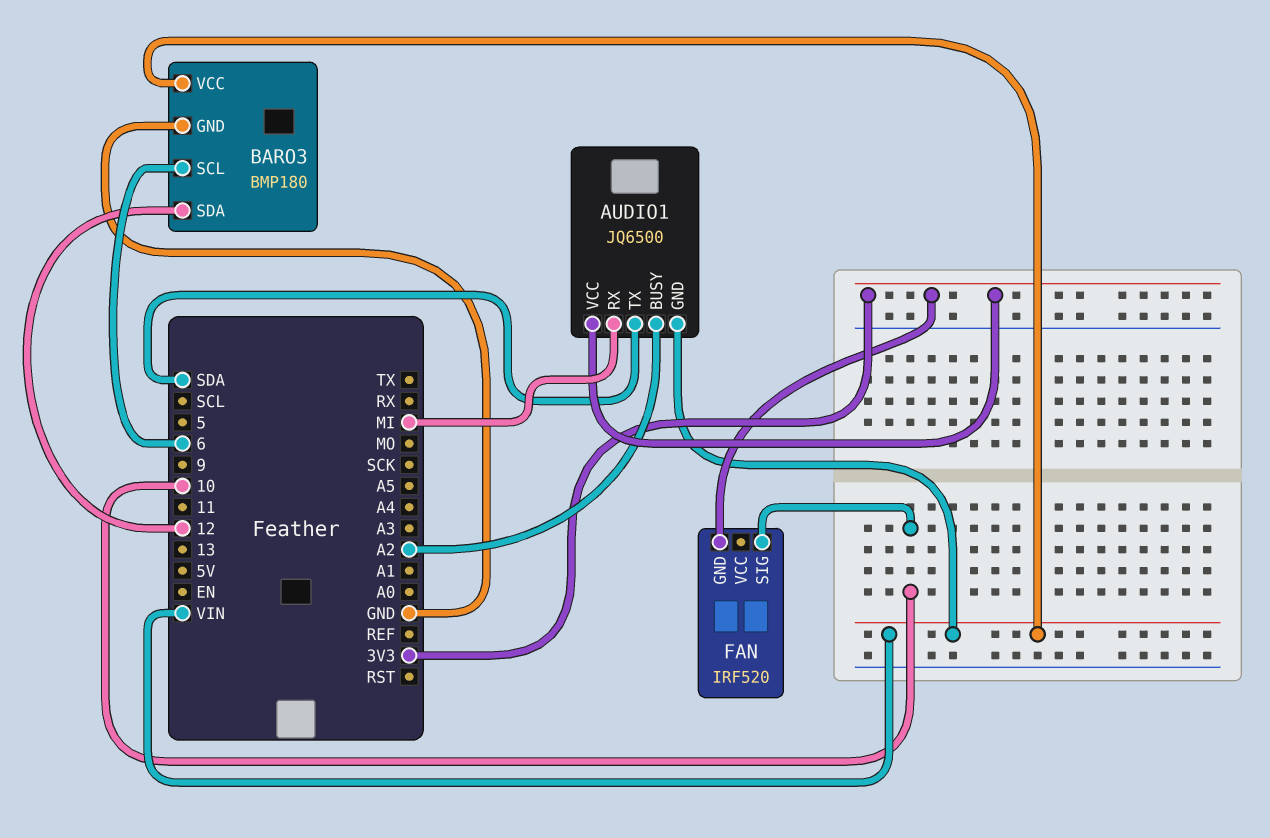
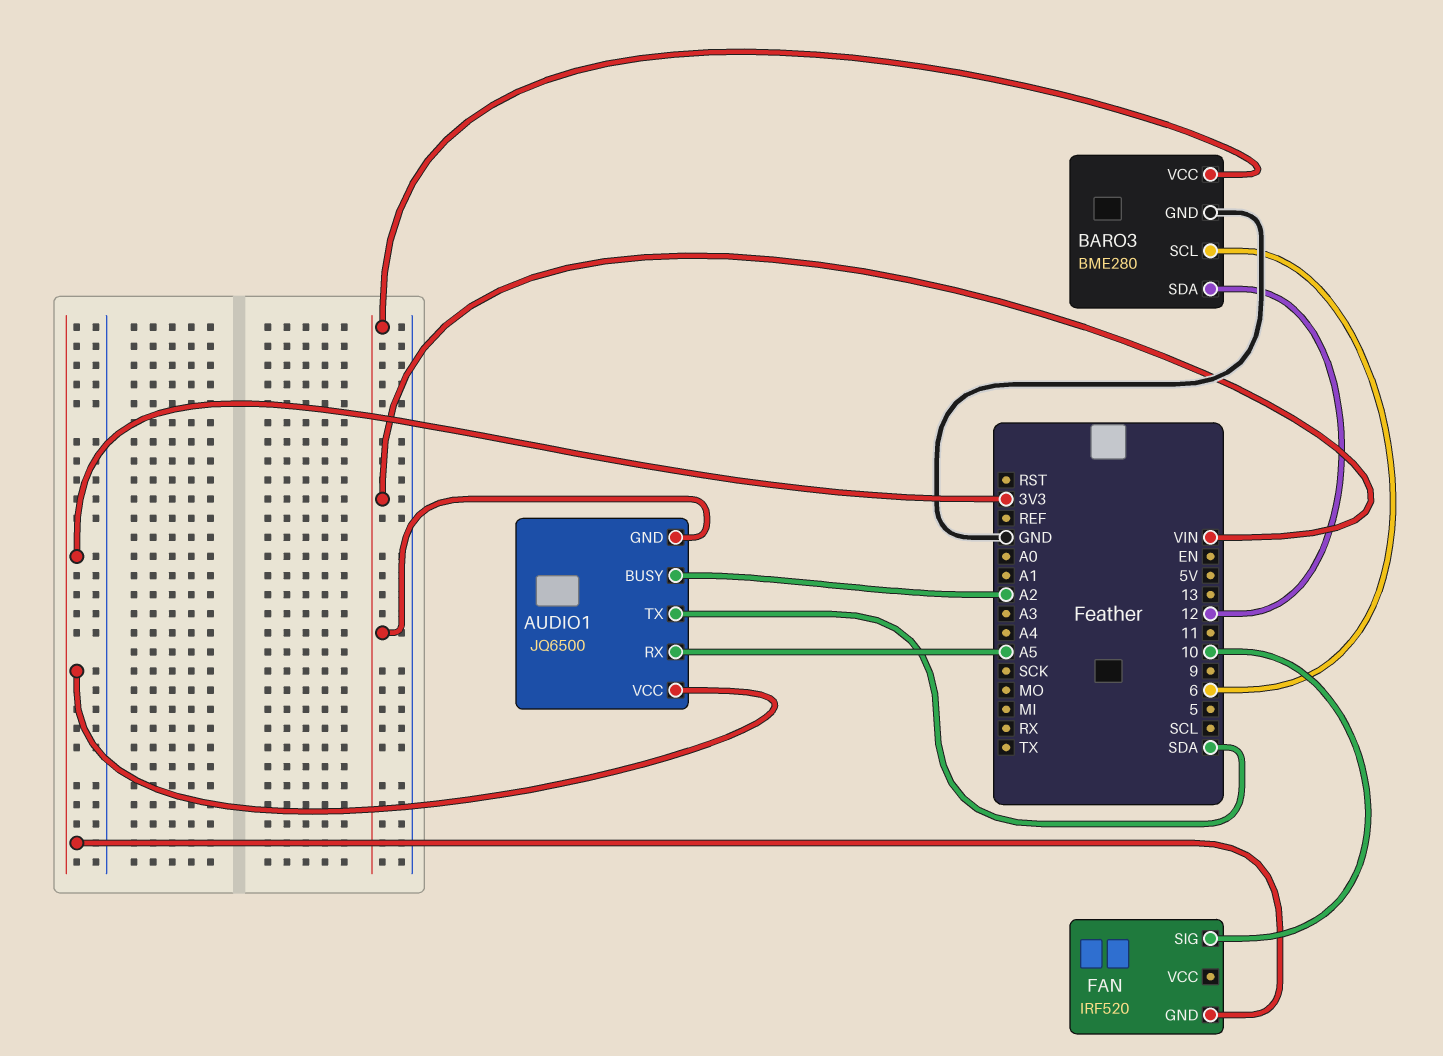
AUDIO1 pin RX: MI -> A5
BARO3: BMP180 -> BME280

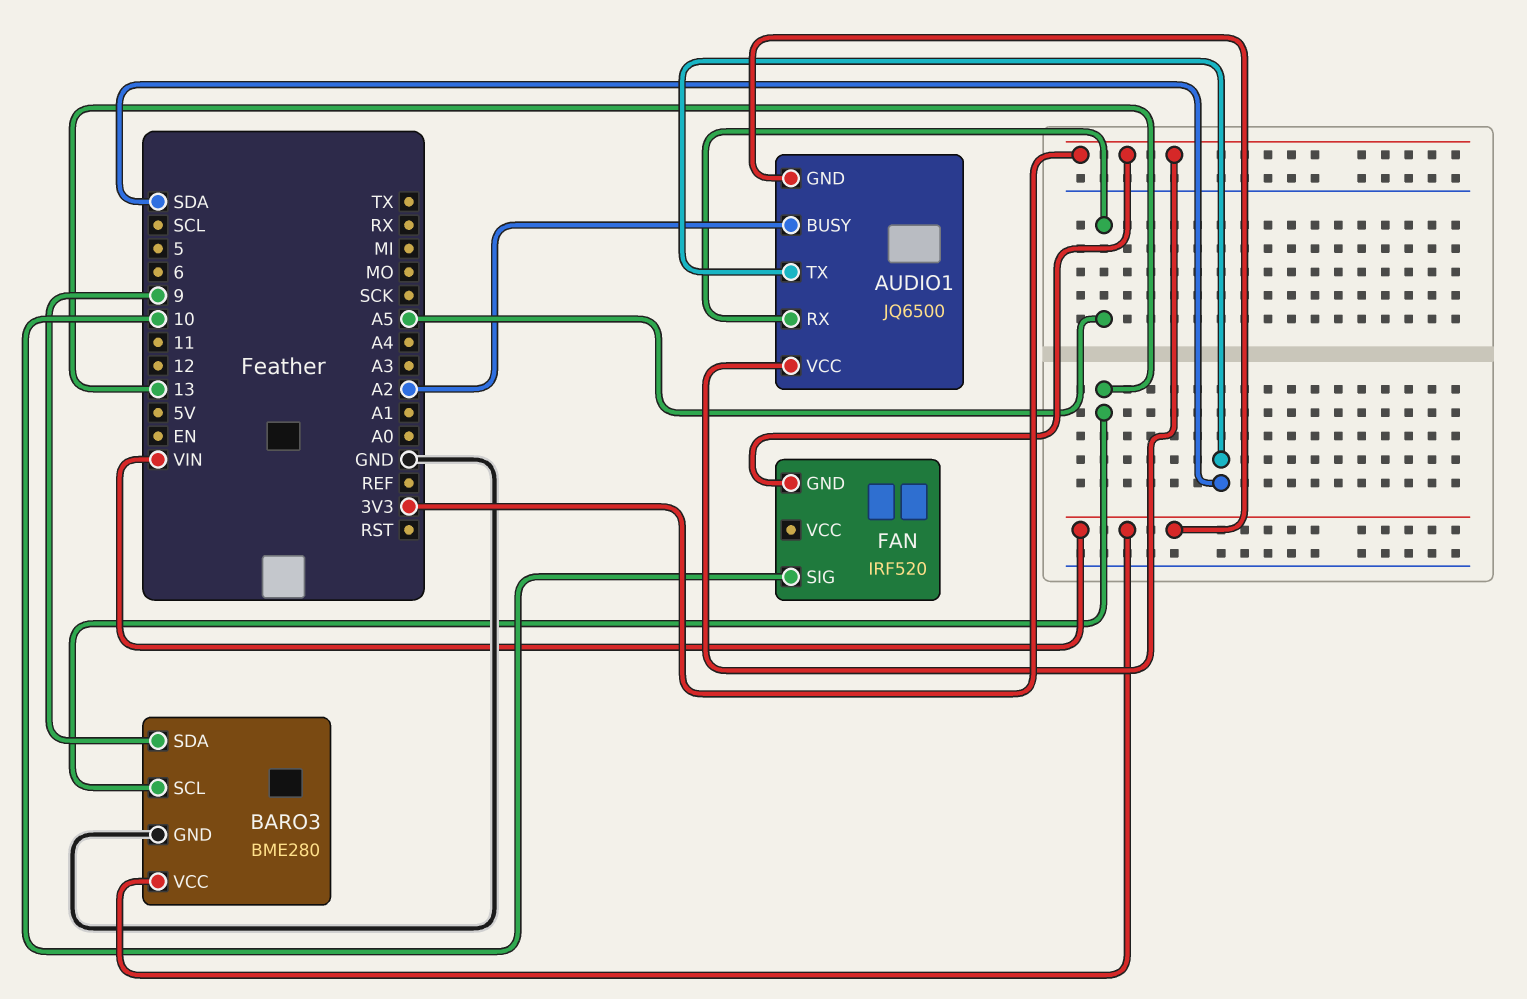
BARO3 pin SCL: 6 -> 13
BARO3 pin SDA: 12 -> 9

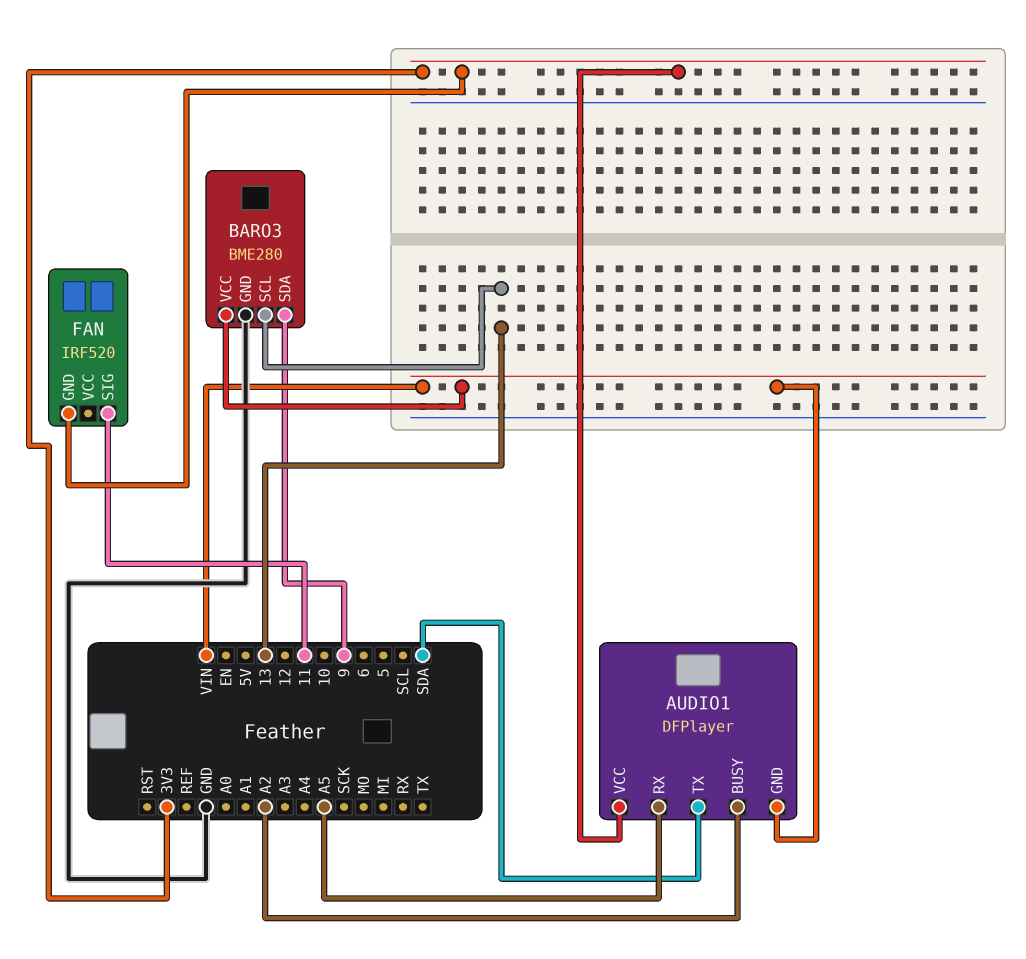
AUDIO1: JQ6500 -> DFPlayer
FAN pin SIG: 10 -> 11

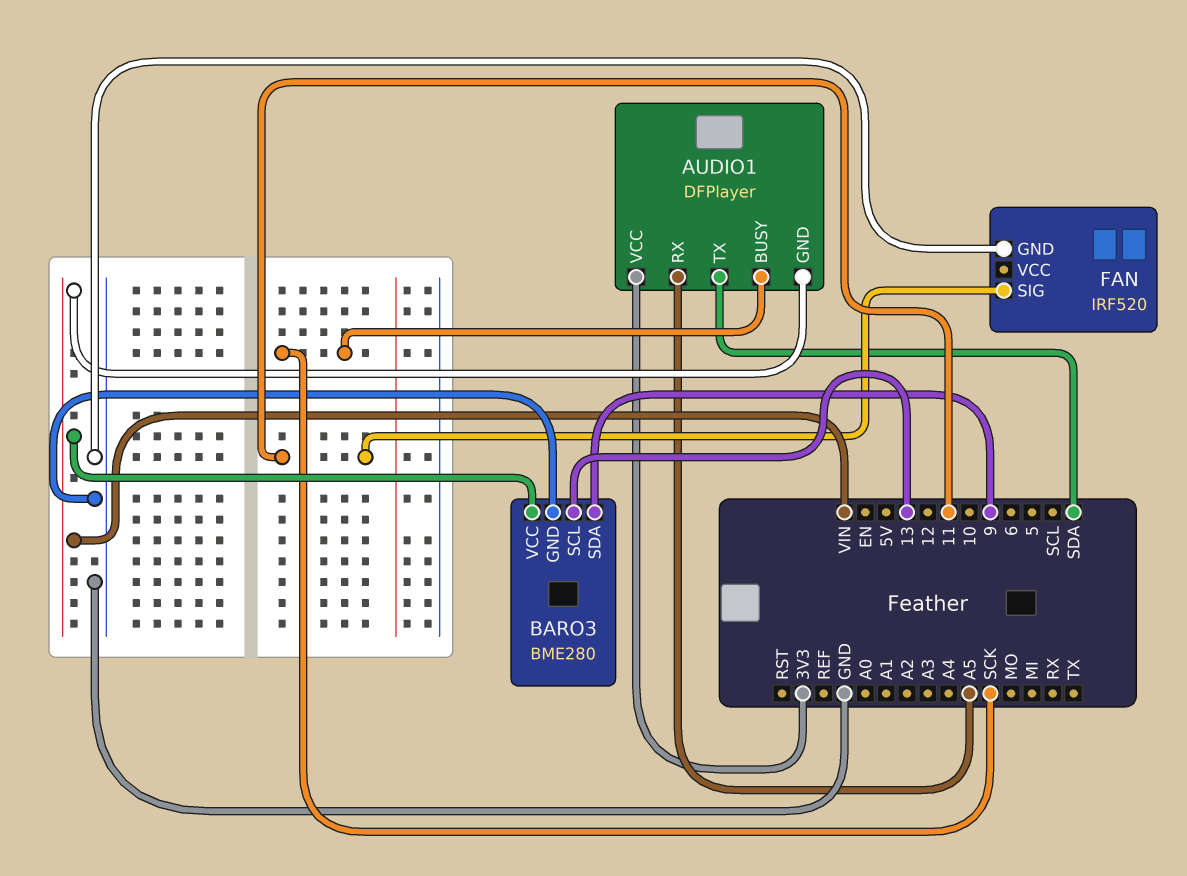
AUDIO1 pin BUSY: A2 -> SCK
FAN pin GND: 3V3 -> GND

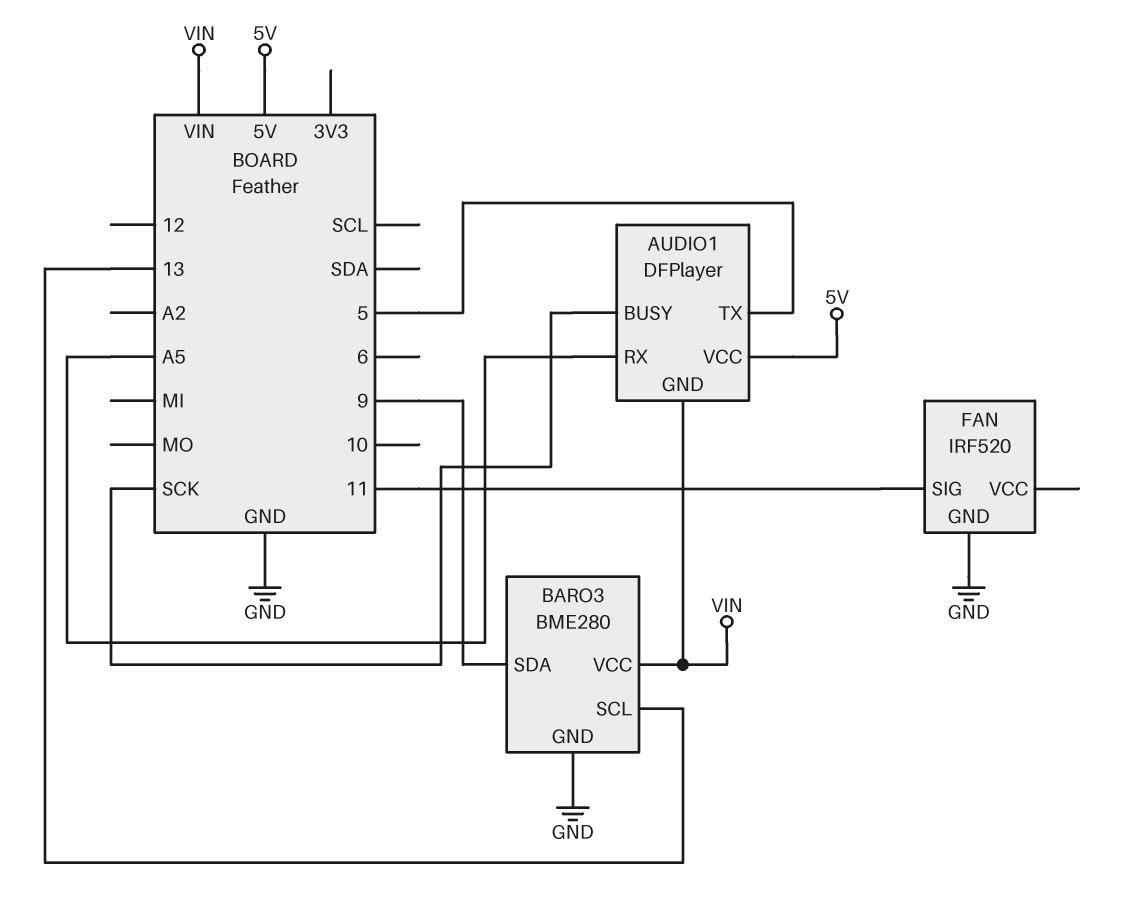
AUDIO1 pin TX: SDA -> 5
AUDIO1 pin VCC: 3V3 -> 5V

